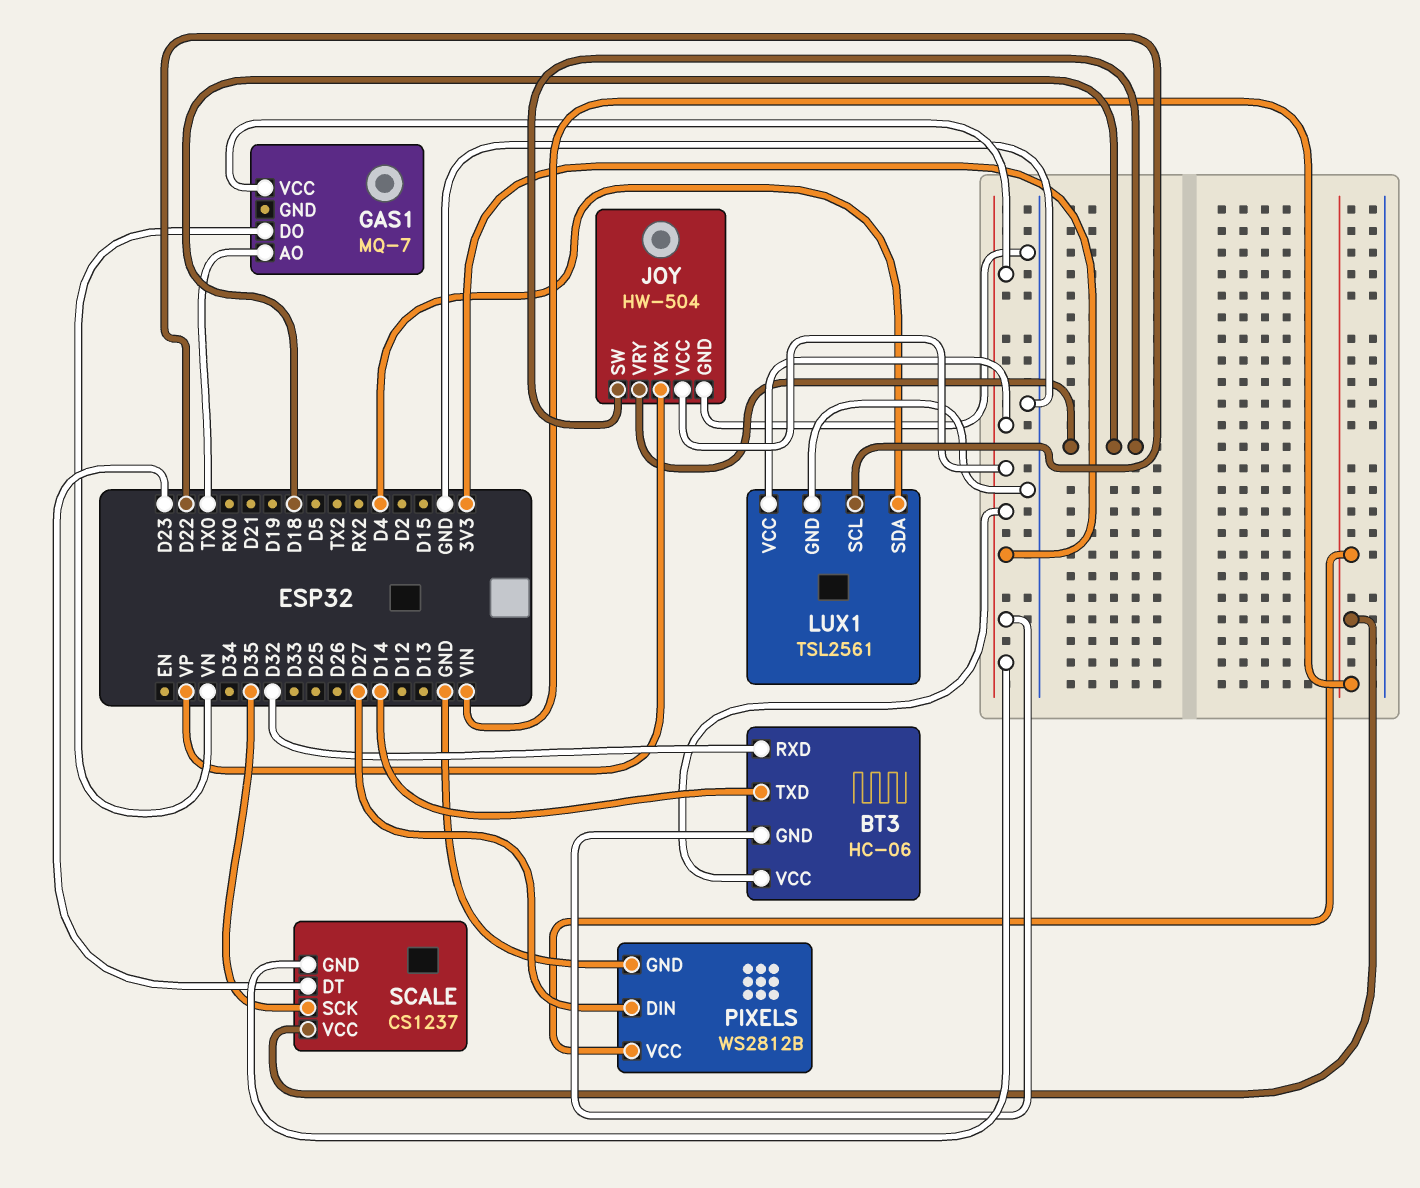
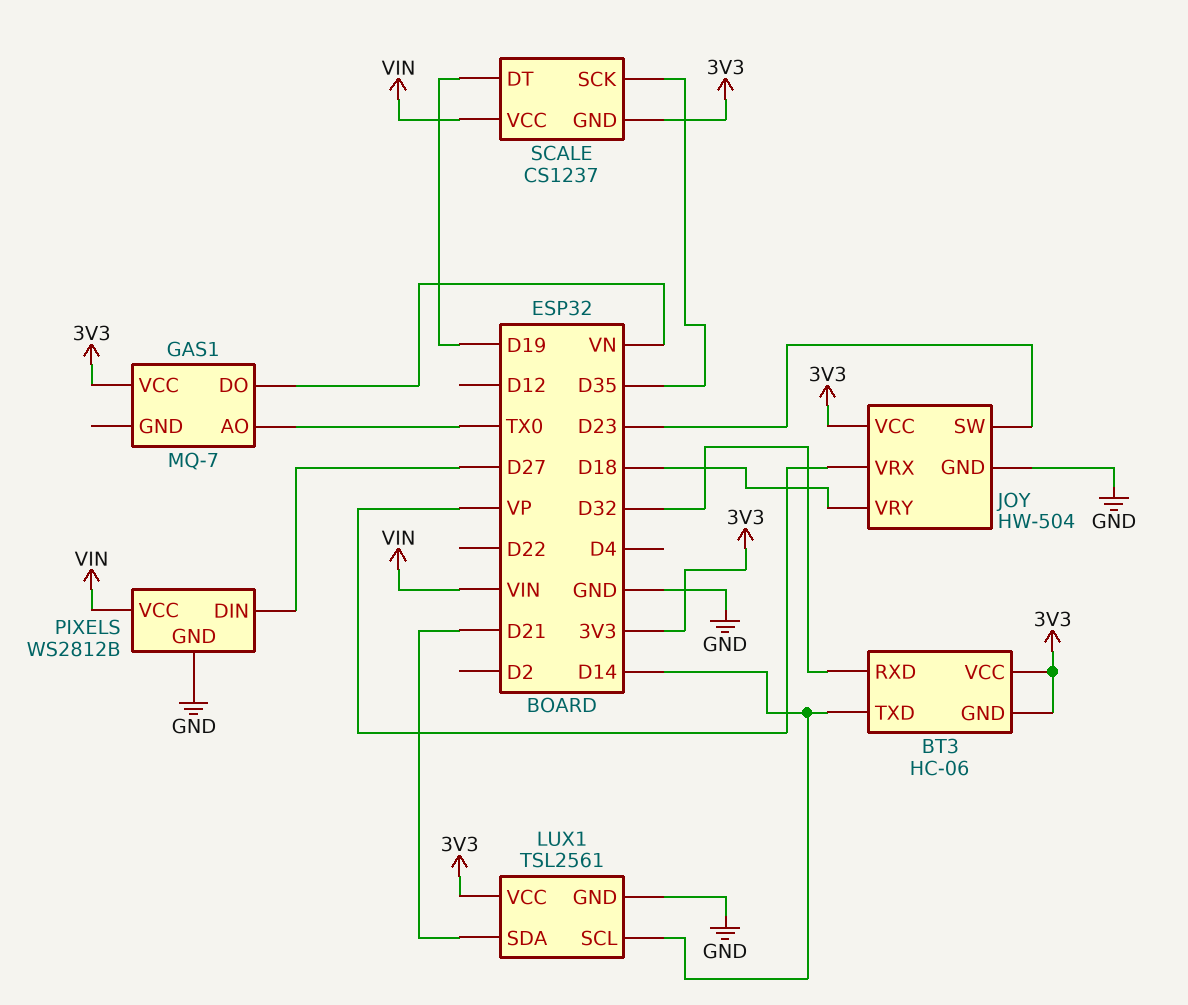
JOY pin SW: D18 -> D23
LUX1 pin SCL: D22 -> D14
LUX1 pin SDA: D4 -> D21
SCALE pin DT: D23 -> D19

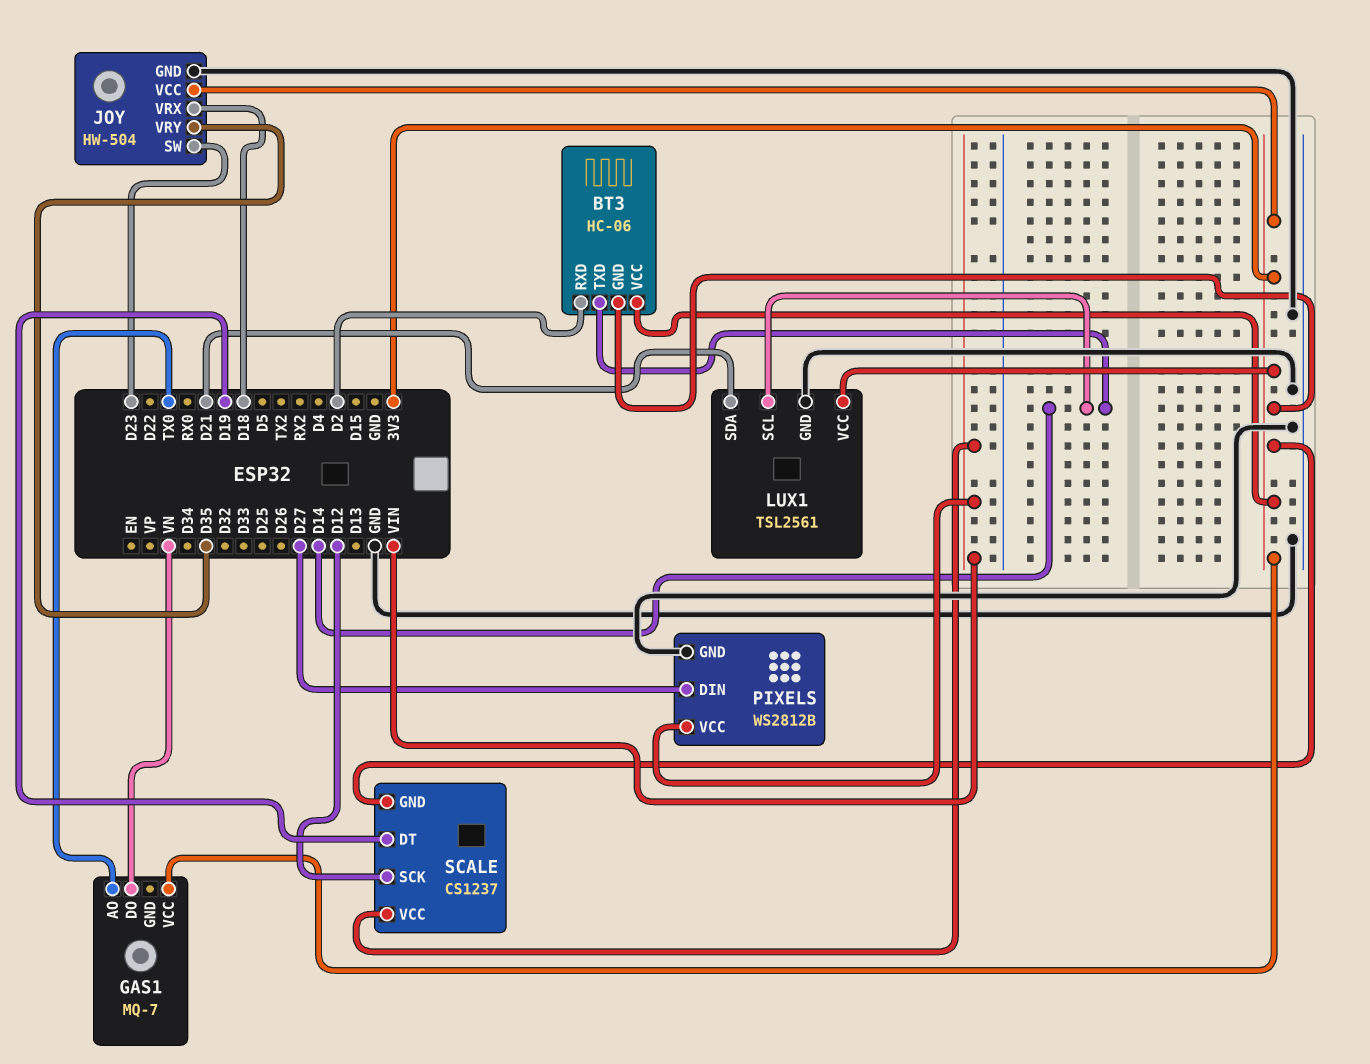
BT3 pin RXD: D32 -> D2
JOY pin VRX: VP -> D18
JOY pin VRY: D18 -> D35
SCALE pin SCK: D35 -> D12

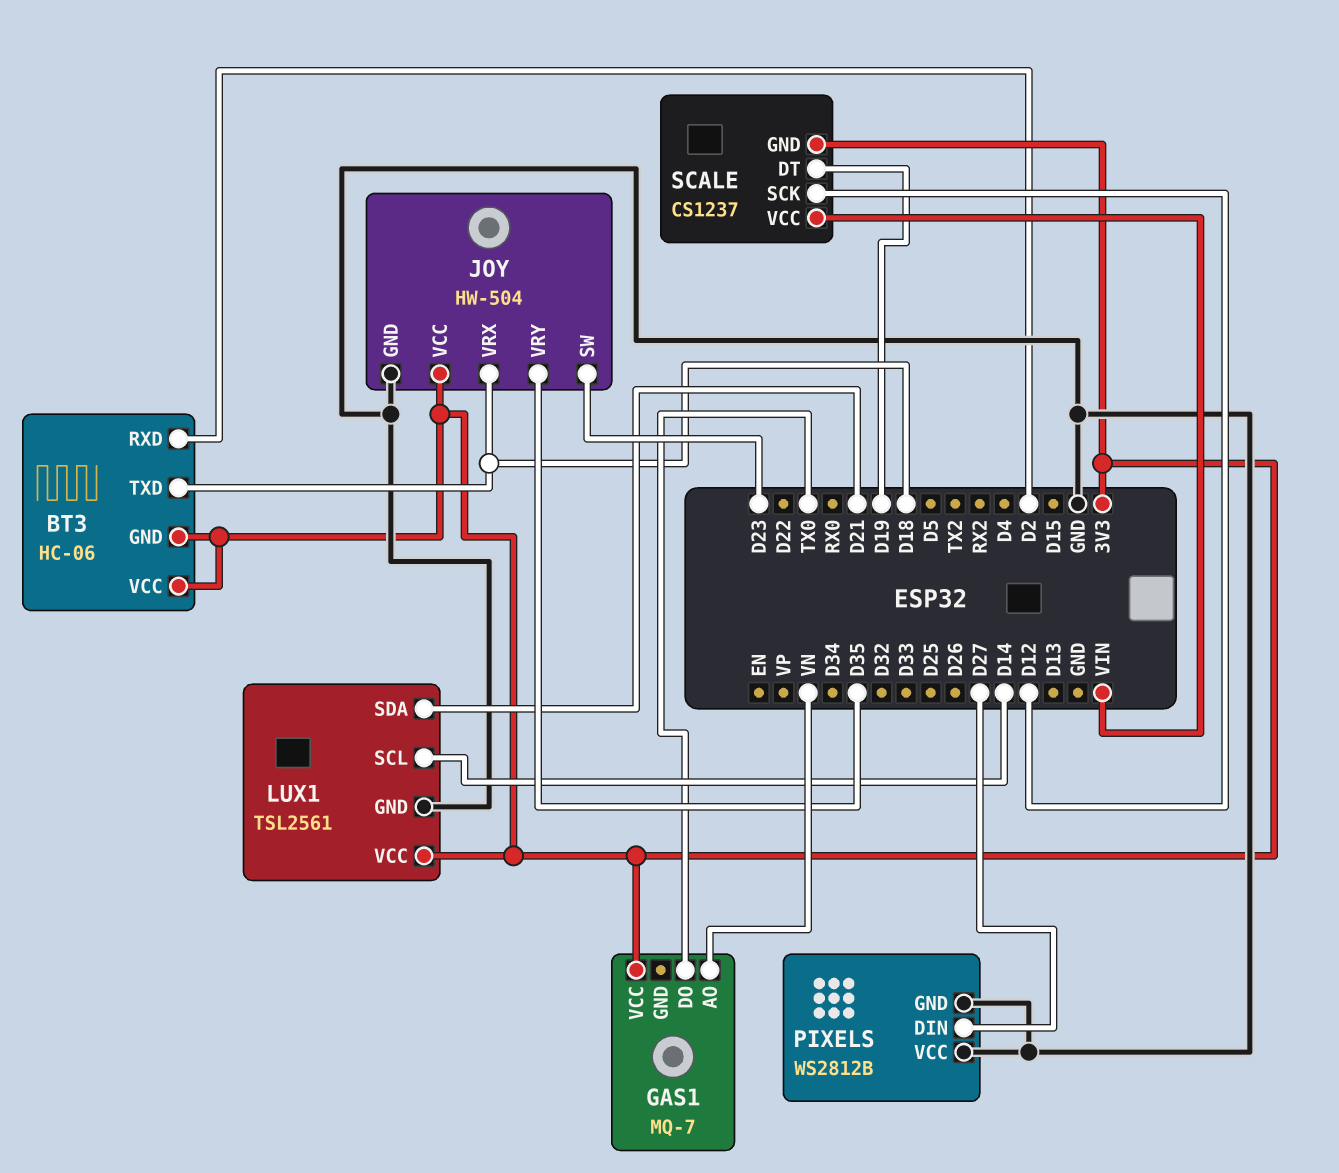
BT3 pin TXD: D14 -> D18
GAS1 pin AO: TX0 -> VN
GAS1 pin DO: VN -> TX0
PIXELS pin VCC: VIN -> GND

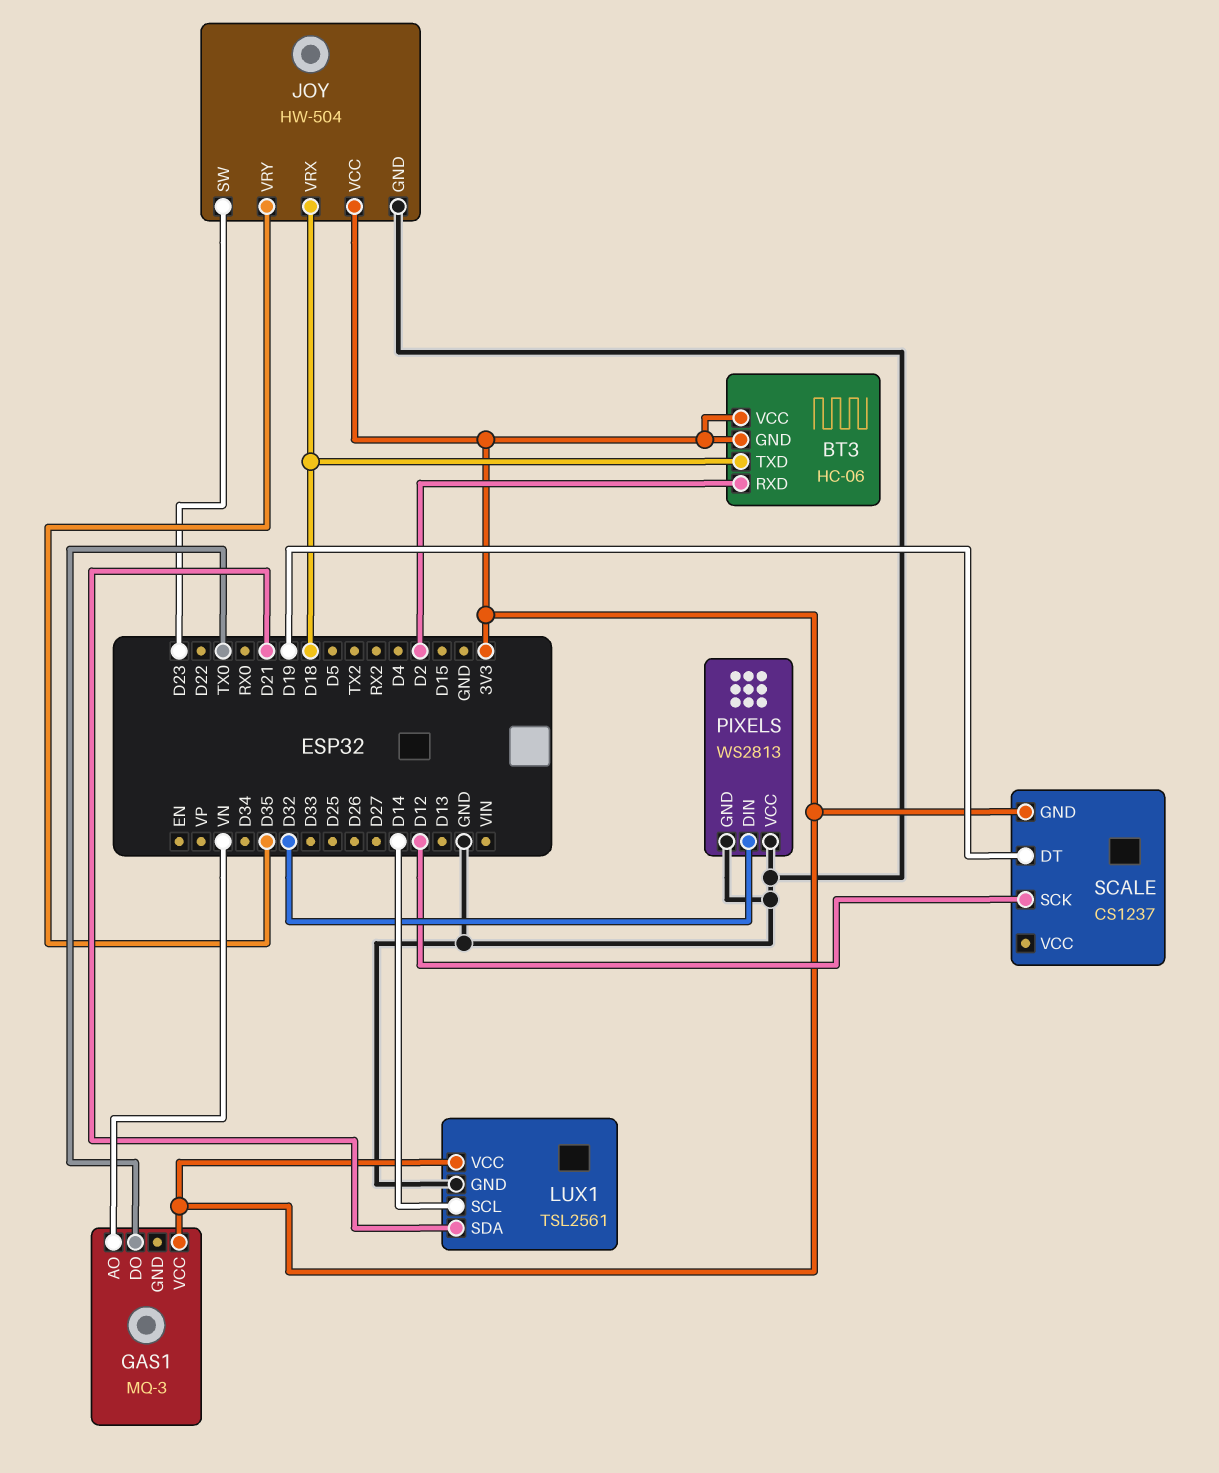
GAS1: MQ-7 -> MQ-3
PIXELS: WS2812B -> WS2813
PIXELS pin DIN: D27 -> D32
SCALE pin VCC: VIN -> none

